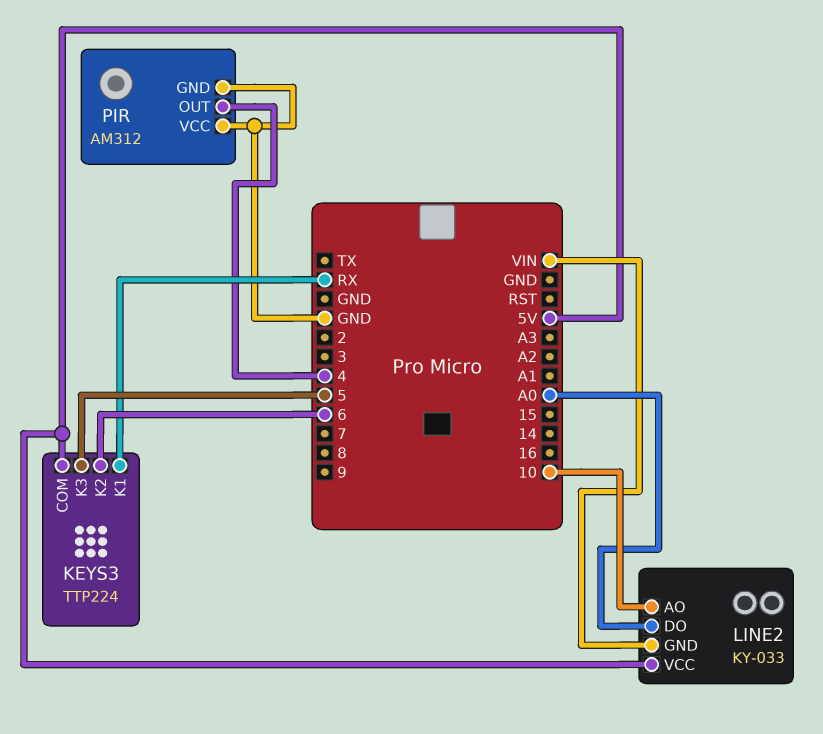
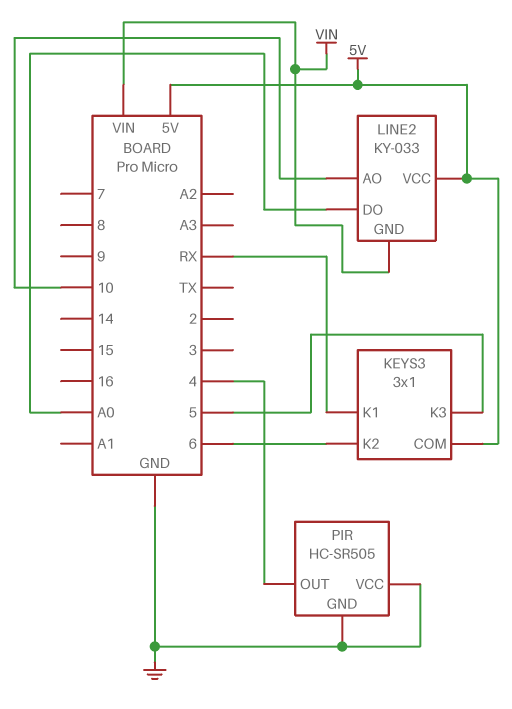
KEYS3: TTP224 -> 3x1
PIR: AM312 -> HC-SR505

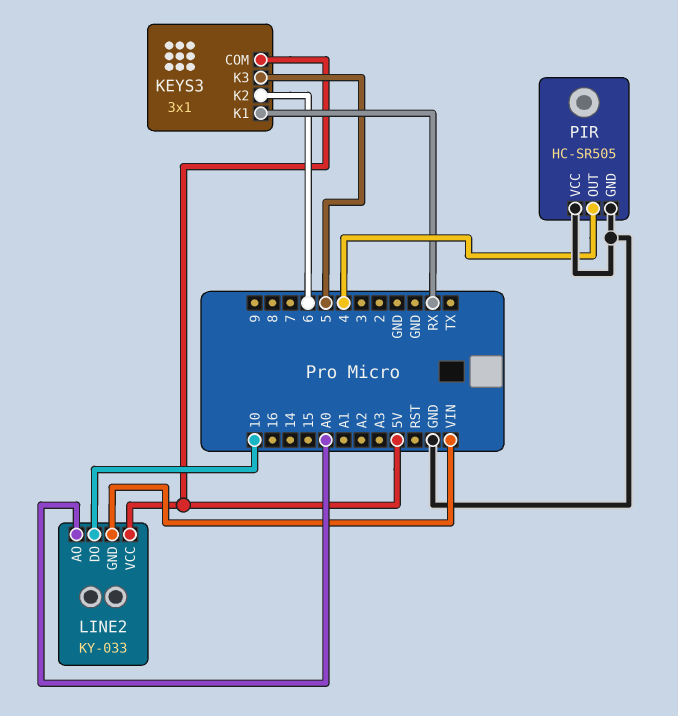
LINE2 pin AO: 10 -> A0
LINE2 pin DO: A0 -> 10

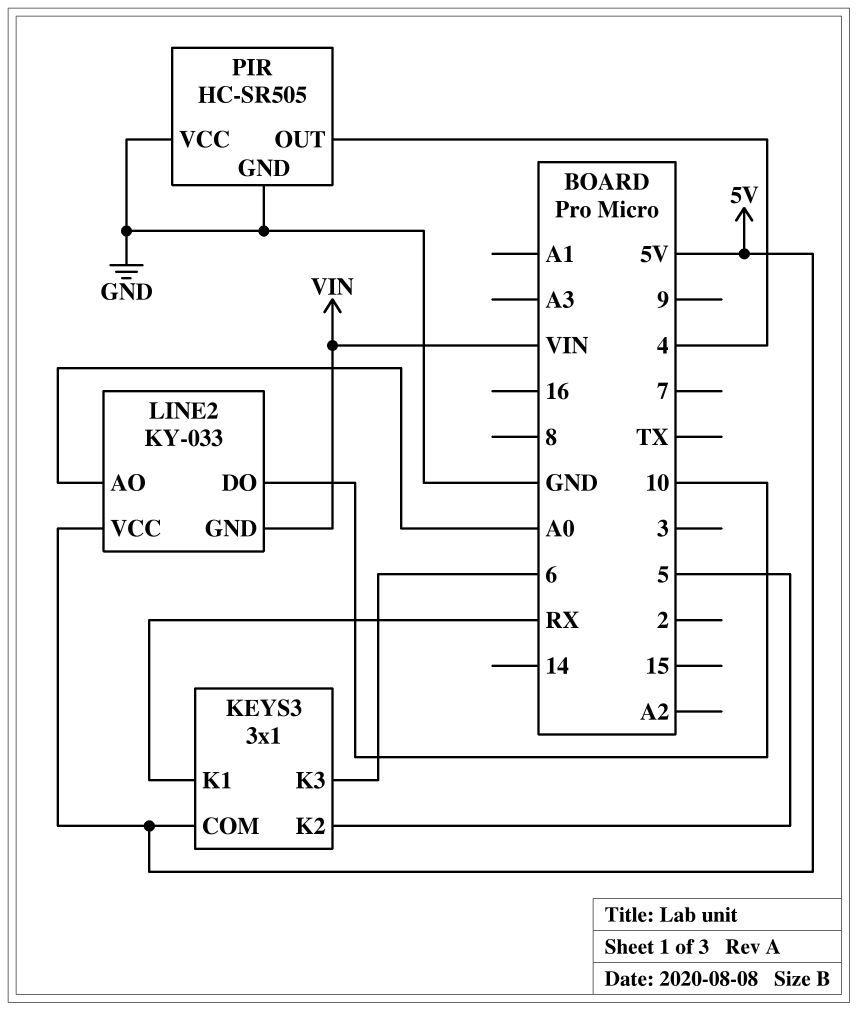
KEYS3 pin K2: 6 -> 5
KEYS3 pin K3: 5 -> 6

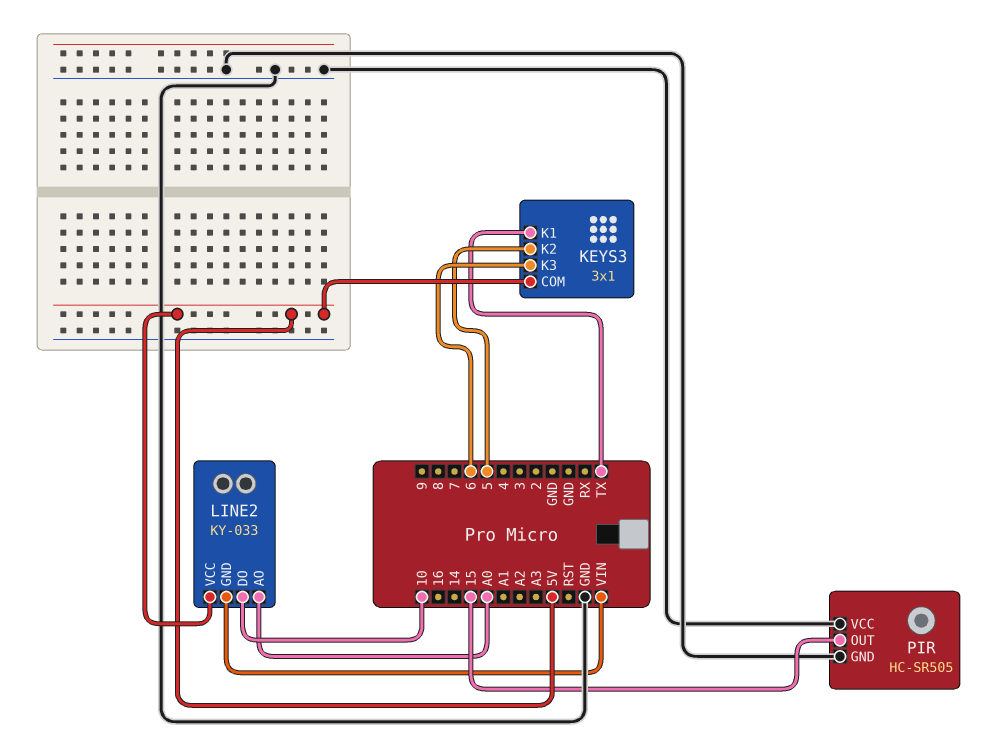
KEYS3 pin K1: RX -> TX
PIR pin OUT: 4 -> 15

